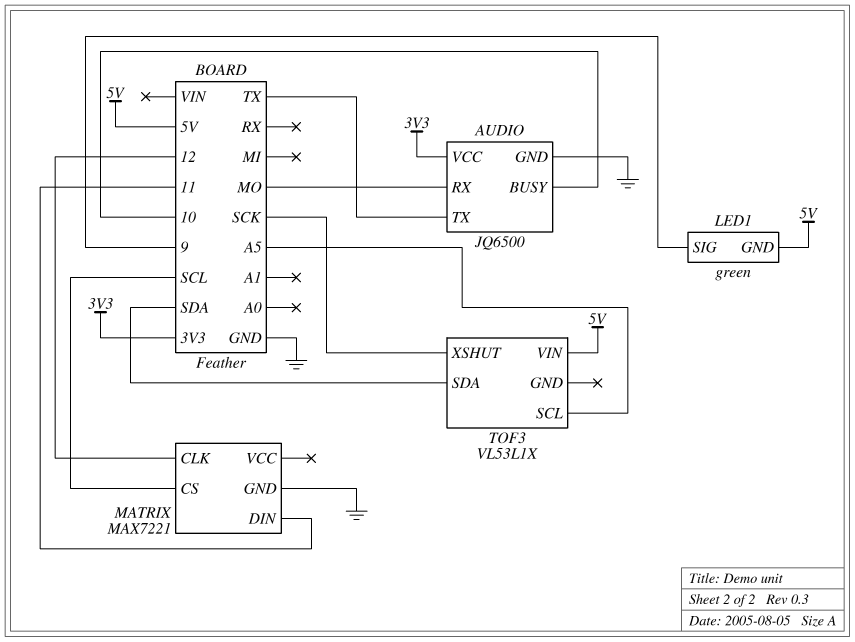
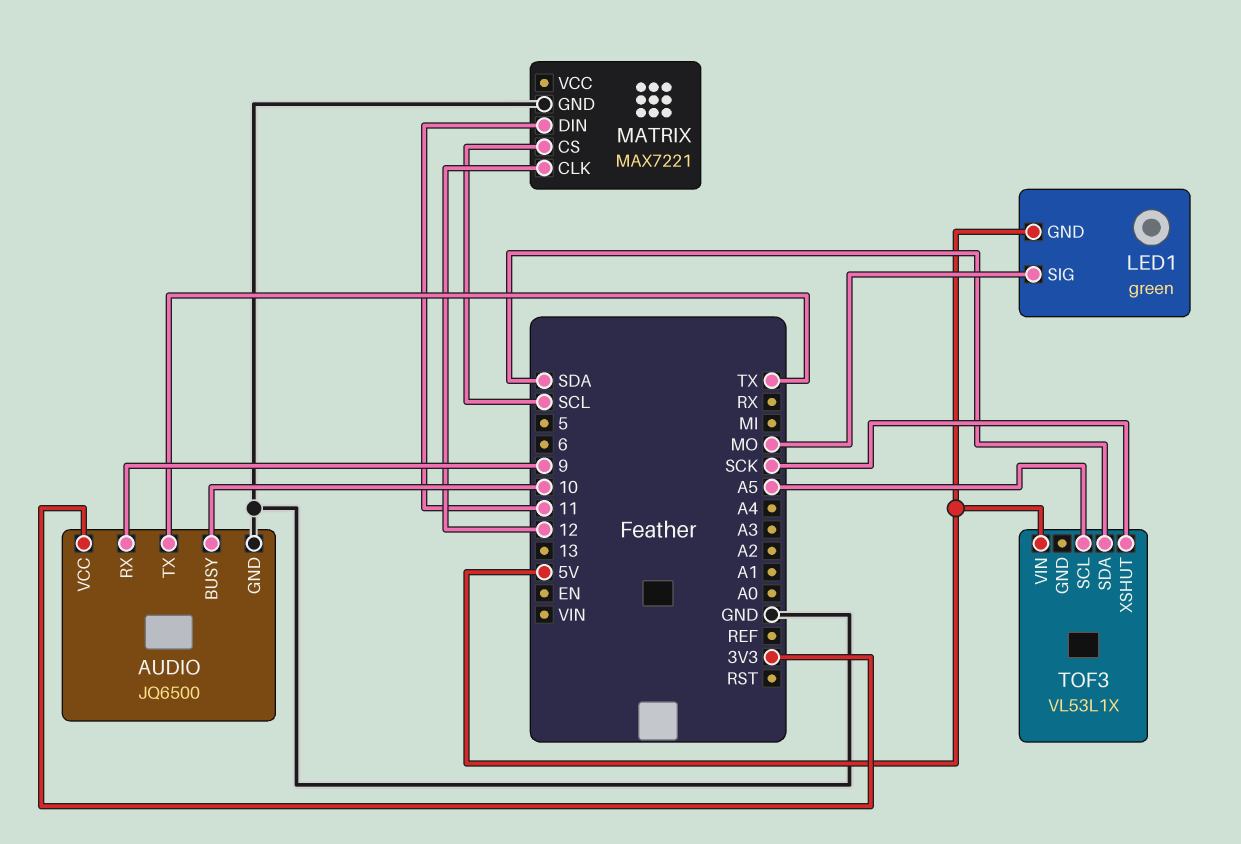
AUDIO pin RX: MO -> 9
LED1 pin SIG: 9 -> MO

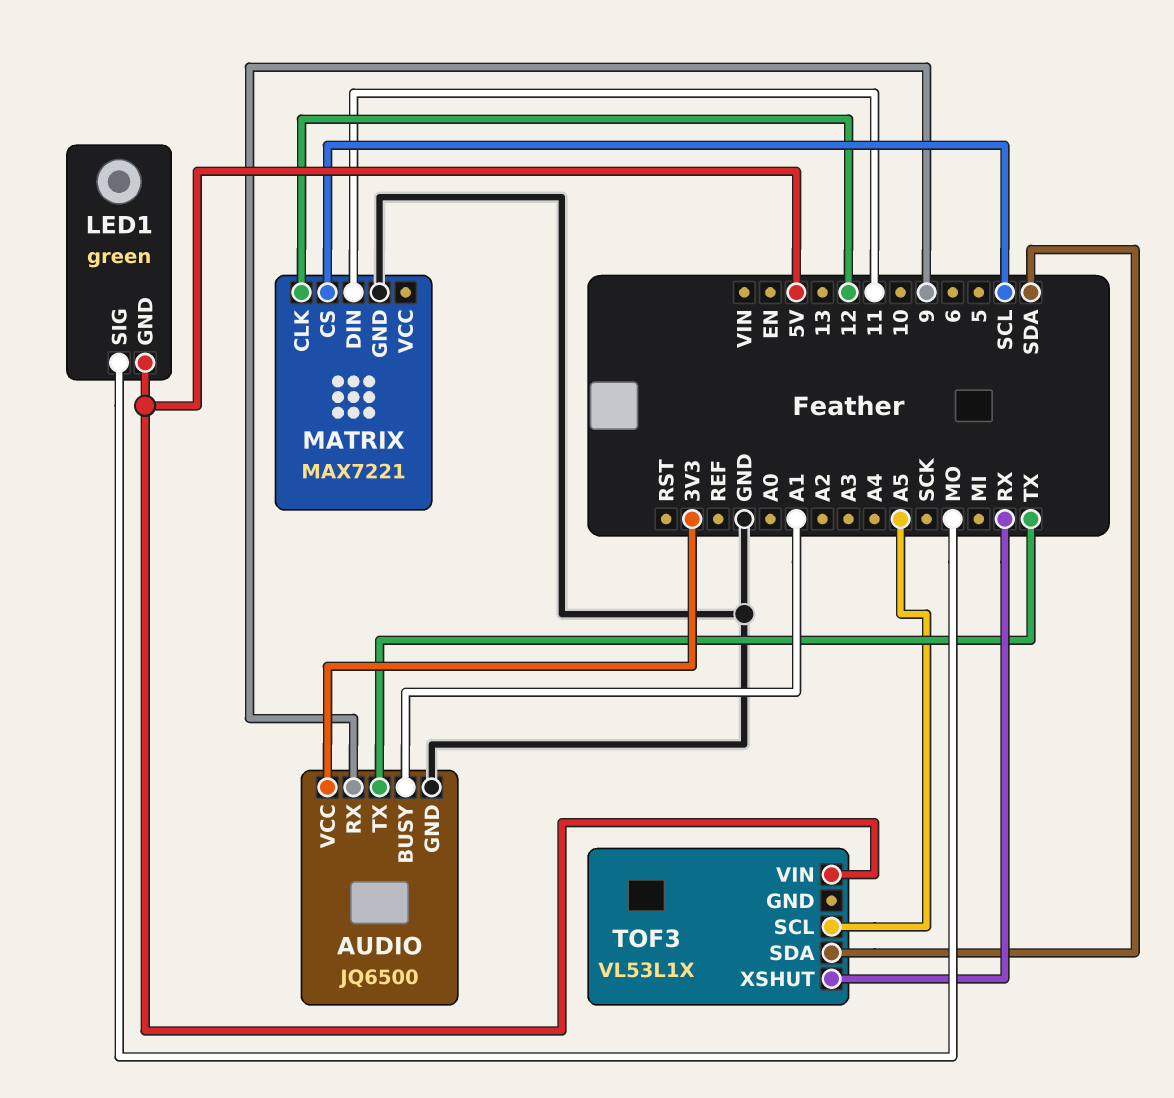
AUDIO pin BUSY: 10 -> A1
TOF3 pin XSHUT: SCK -> RX

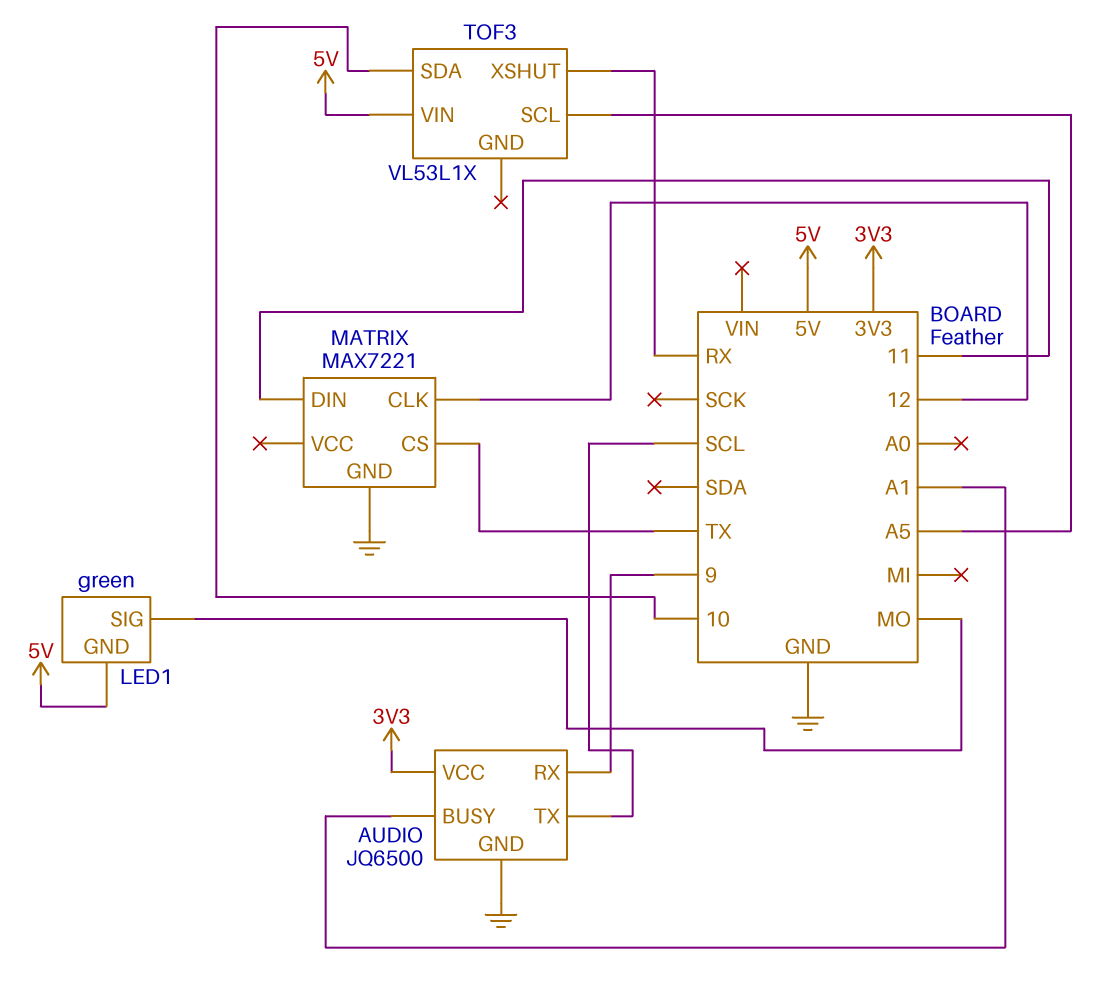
AUDIO pin TX: TX -> SCL
MATRIX pin CS: SCL -> TX
TOF3 pin SDA: SDA -> 10

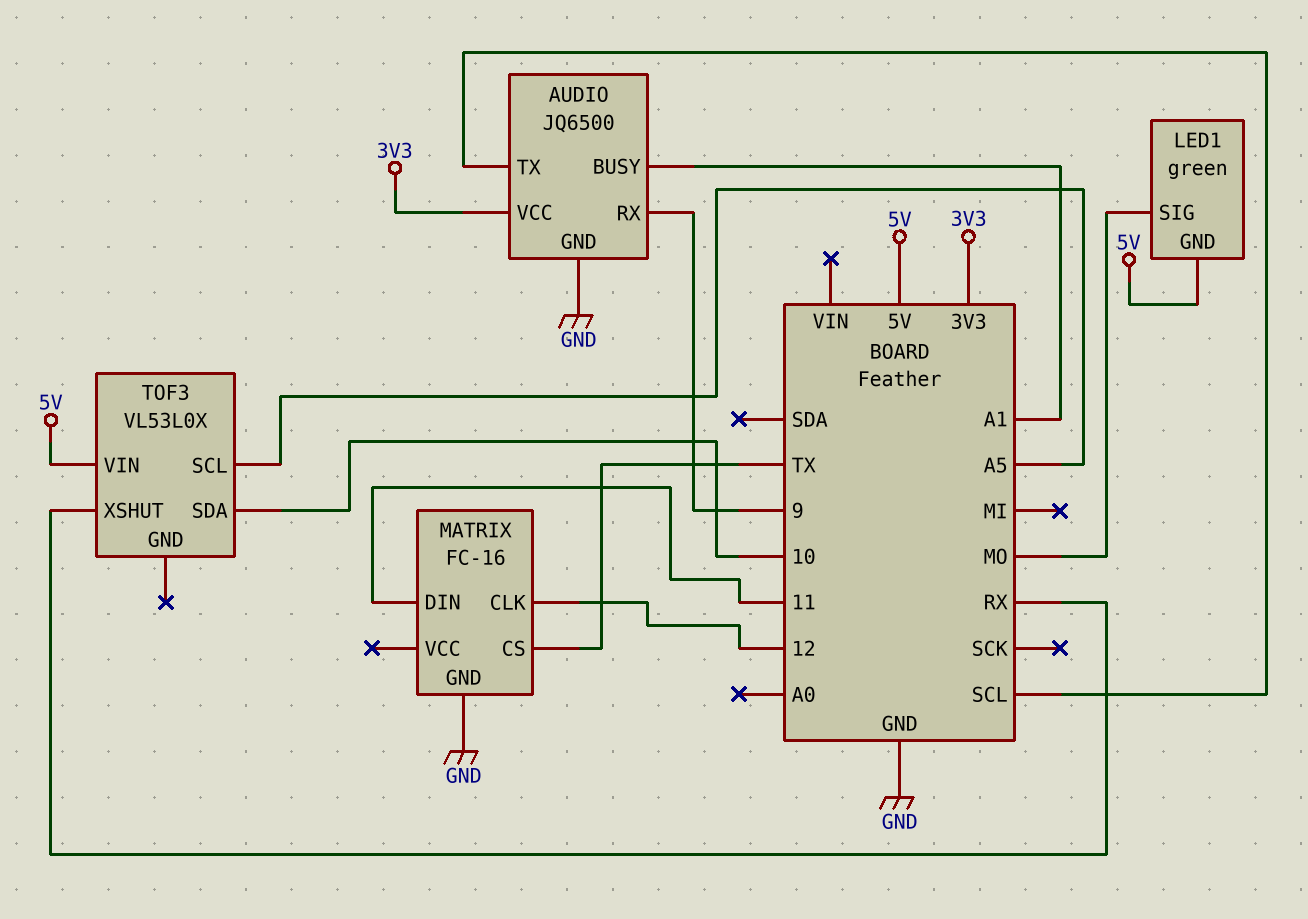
MATRIX: MAX7221 -> FC-16
TOF3: VL53L1X -> VL53L0X

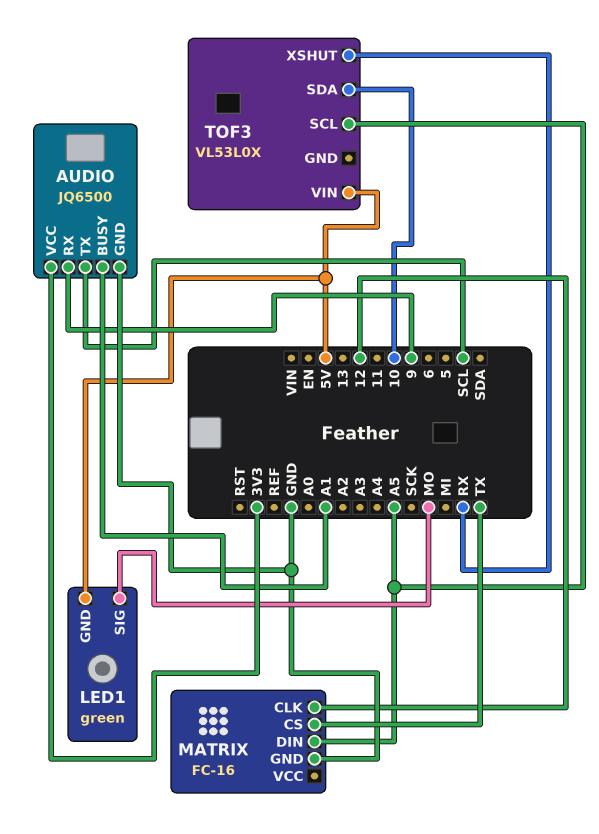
MATRIX pin DIN: 11 -> A5

